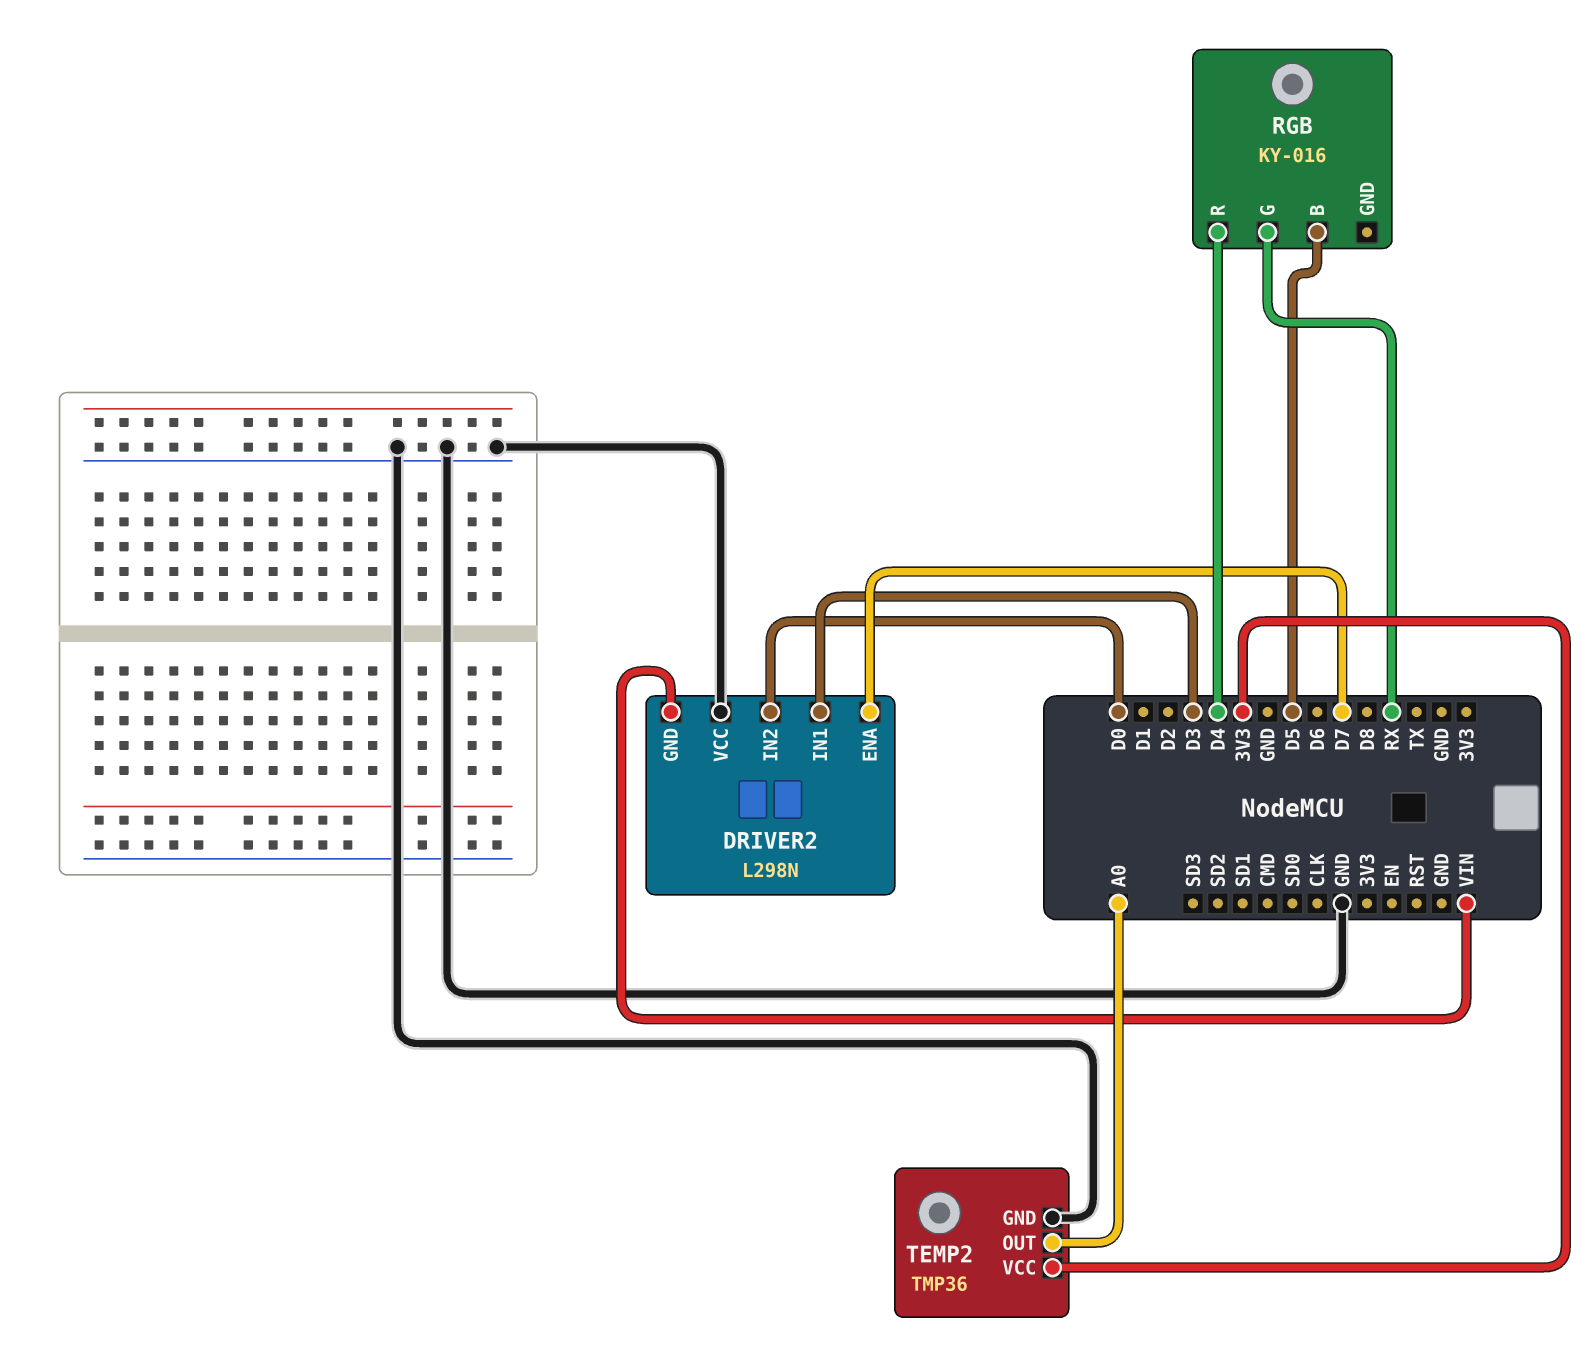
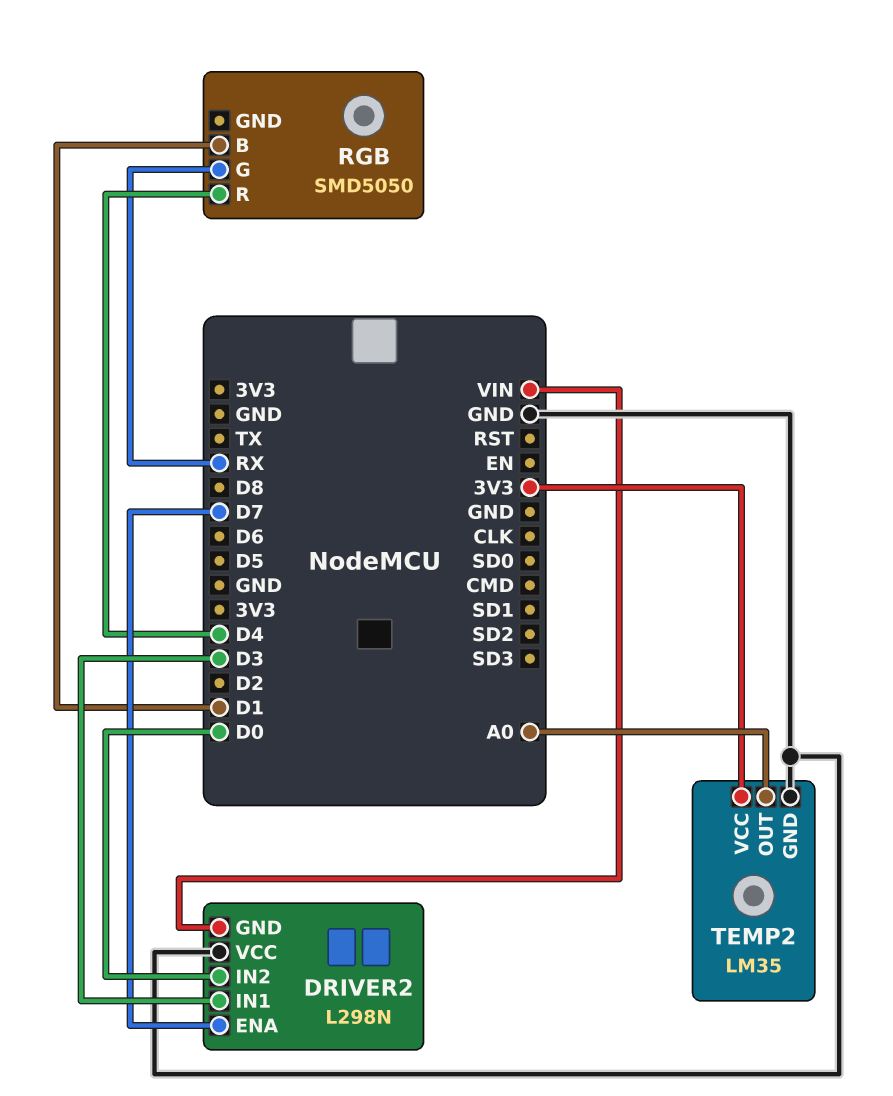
RGB: KY-016 -> SMD5050
RGB pin B: D5 -> D1
TEMP2: TMP36 -> LM35

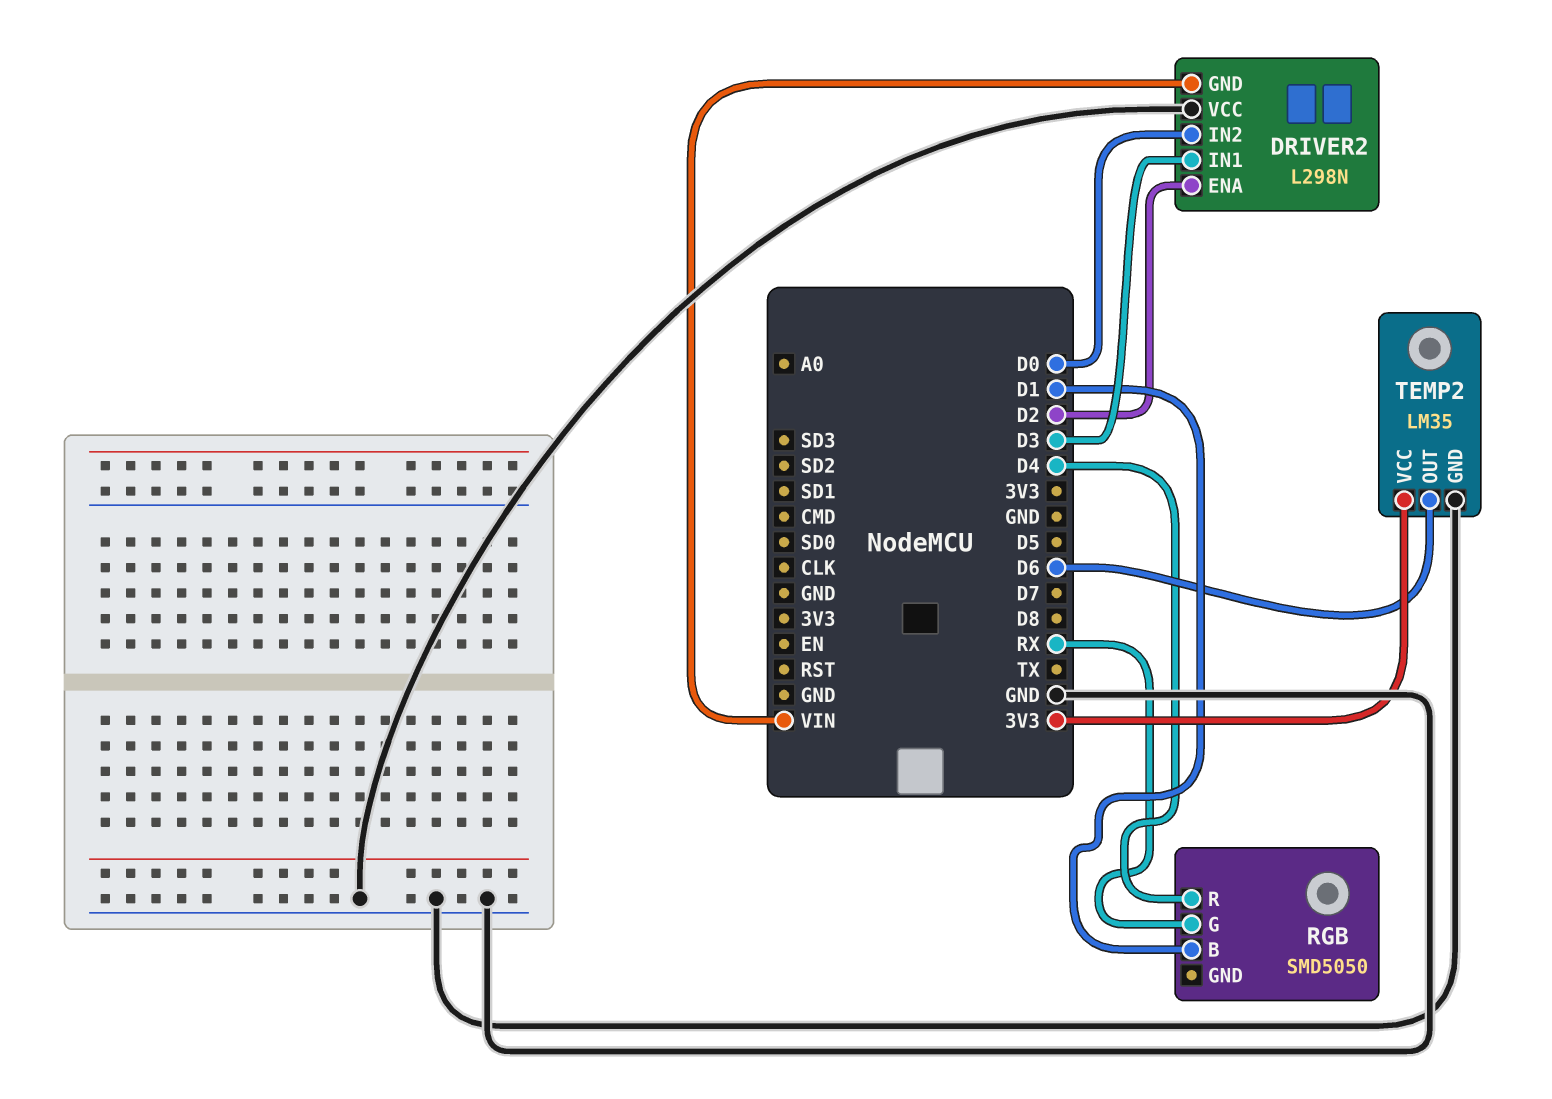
DRIVER2 pin ENA: D7 -> D2
TEMP2 pin OUT: A0 -> D6

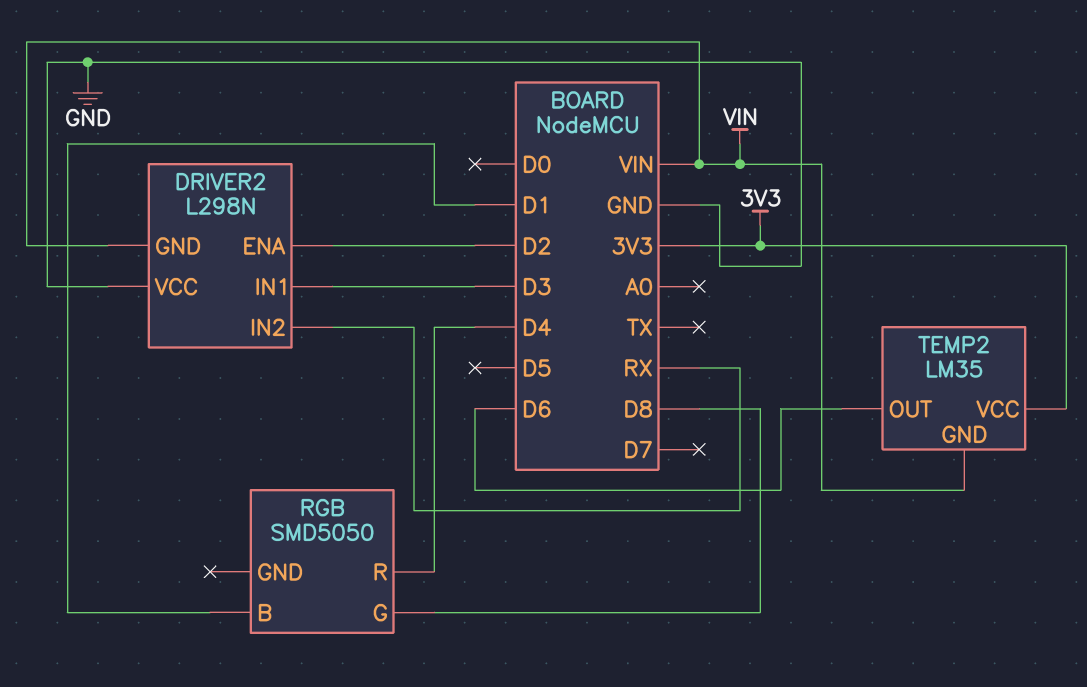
DRIVER2 pin IN2: D0 -> RX
RGB pin G: RX -> D8
TEMP2 pin GND: GND -> VIN

